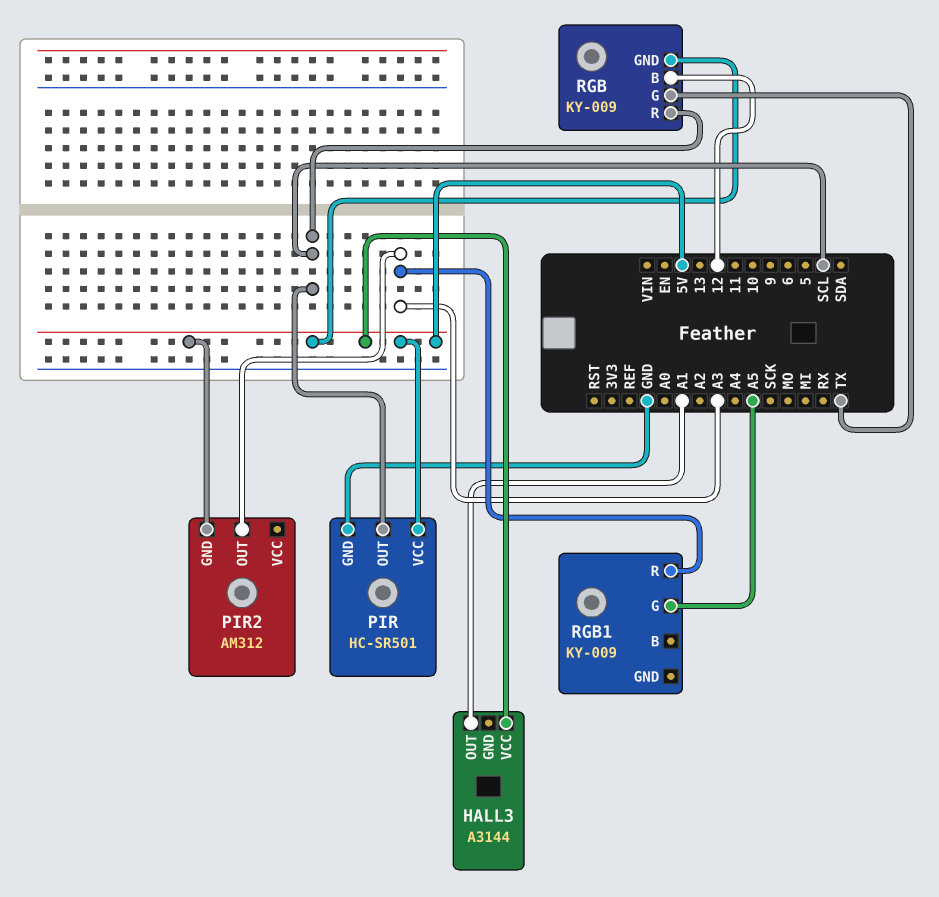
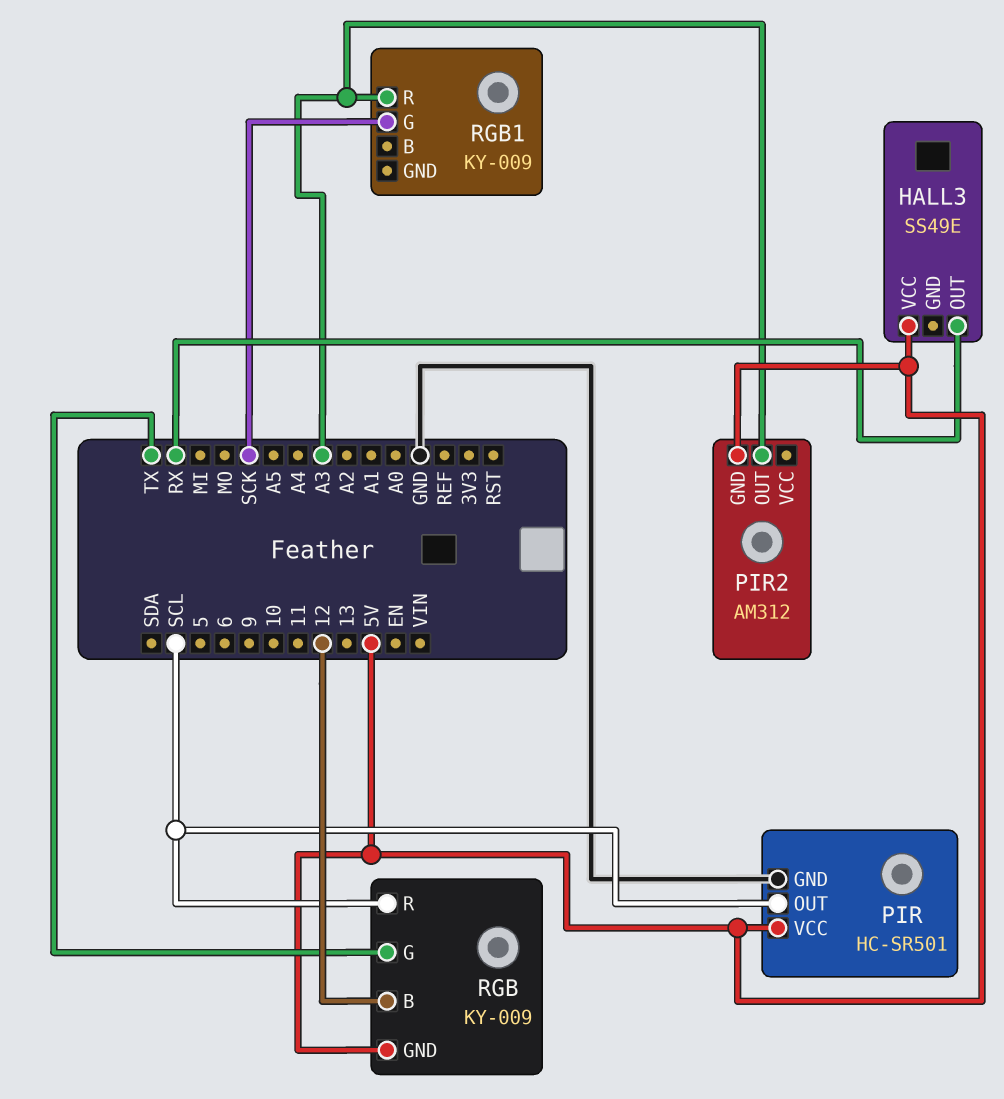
HALL3: A3144 -> SS49E
HALL3 pin OUT: A1 -> RX
RGB1 pin G: A5 -> SCK

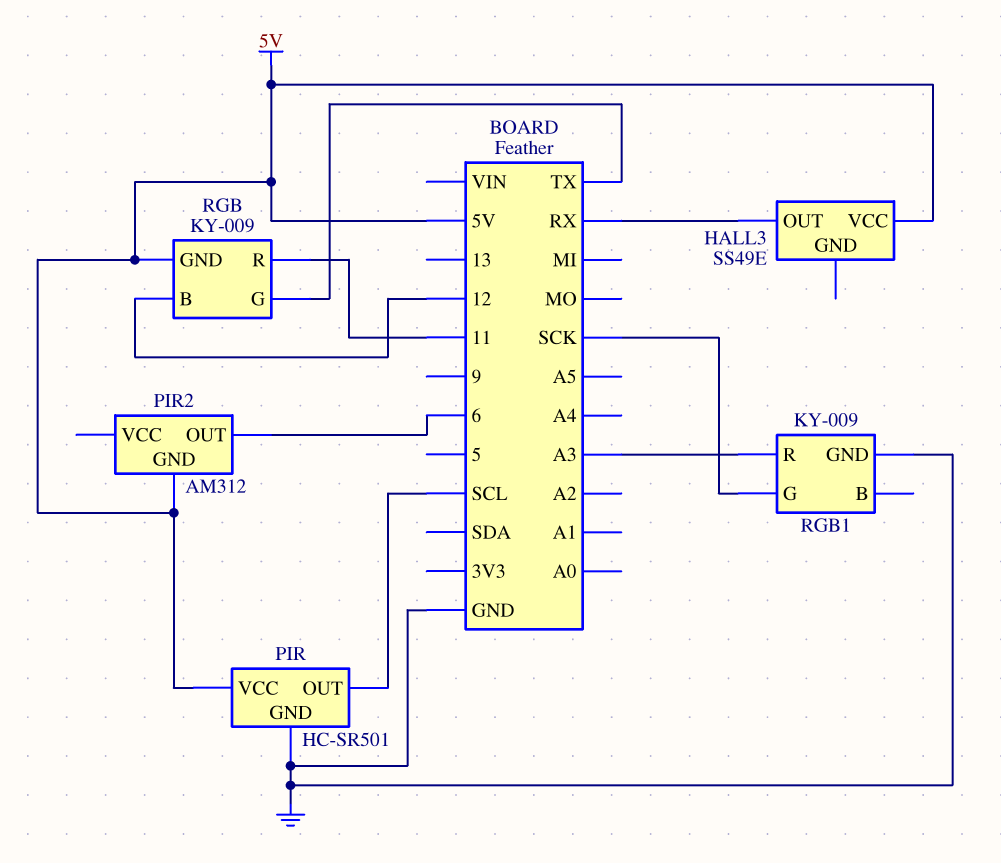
PIR2 pin OUT: A3 -> 6
RGB pin R: SCL -> 11
RGB1 pin GND: none -> GND

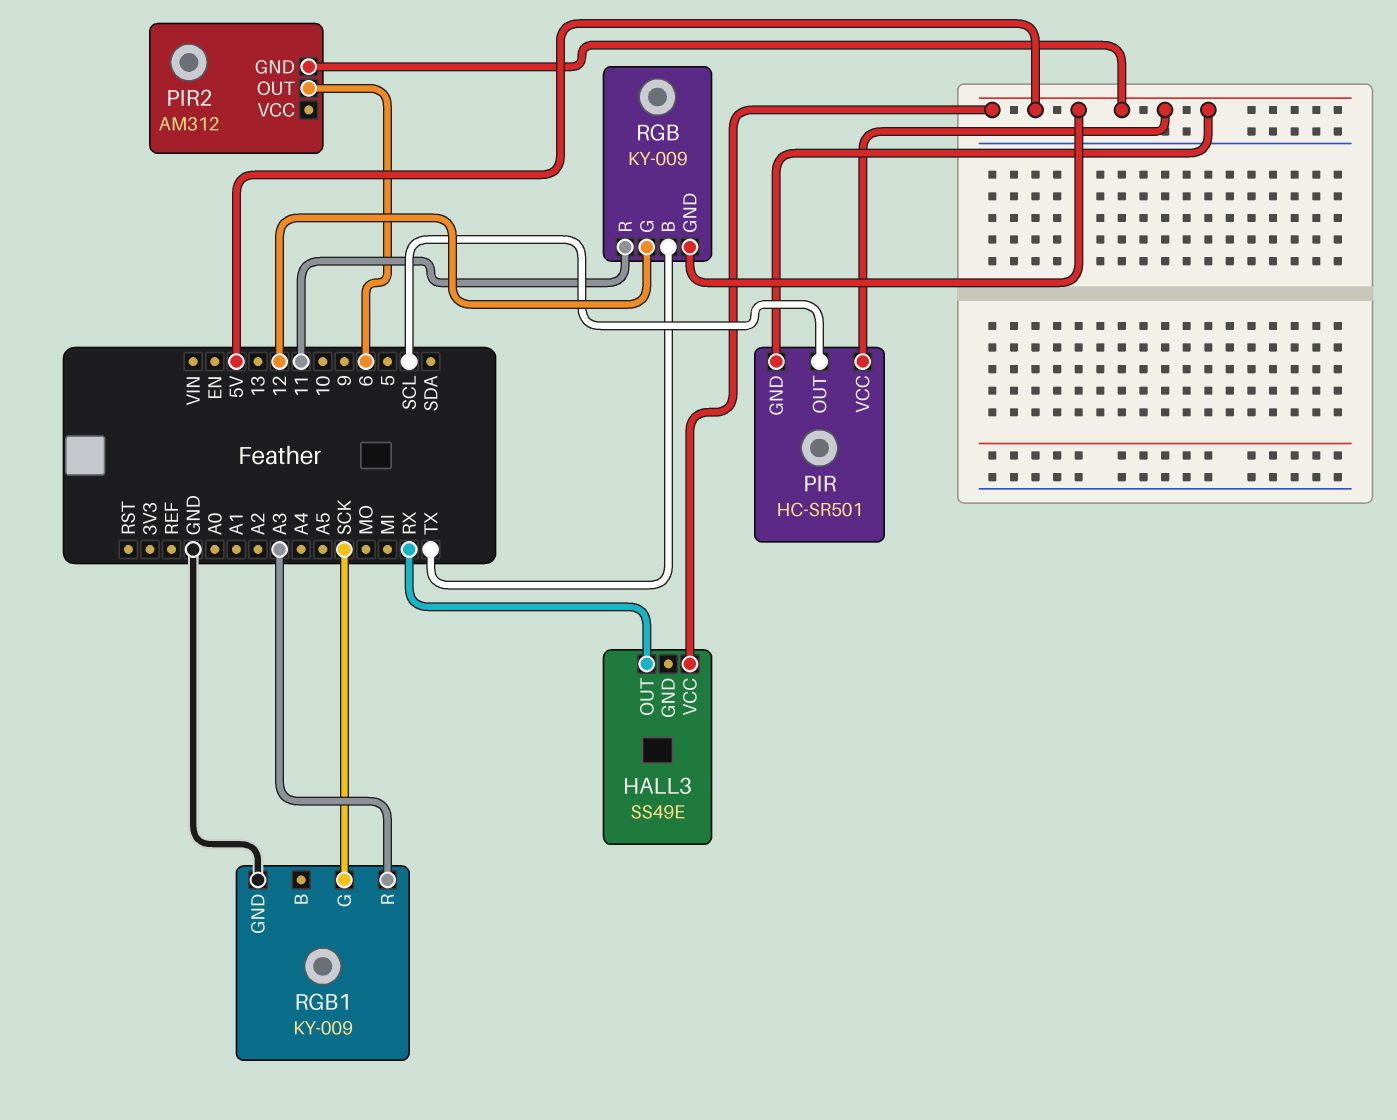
PIR pin GND: GND -> 5V
RGB pin B: 12 -> TX
RGB pin G: TX -> 12

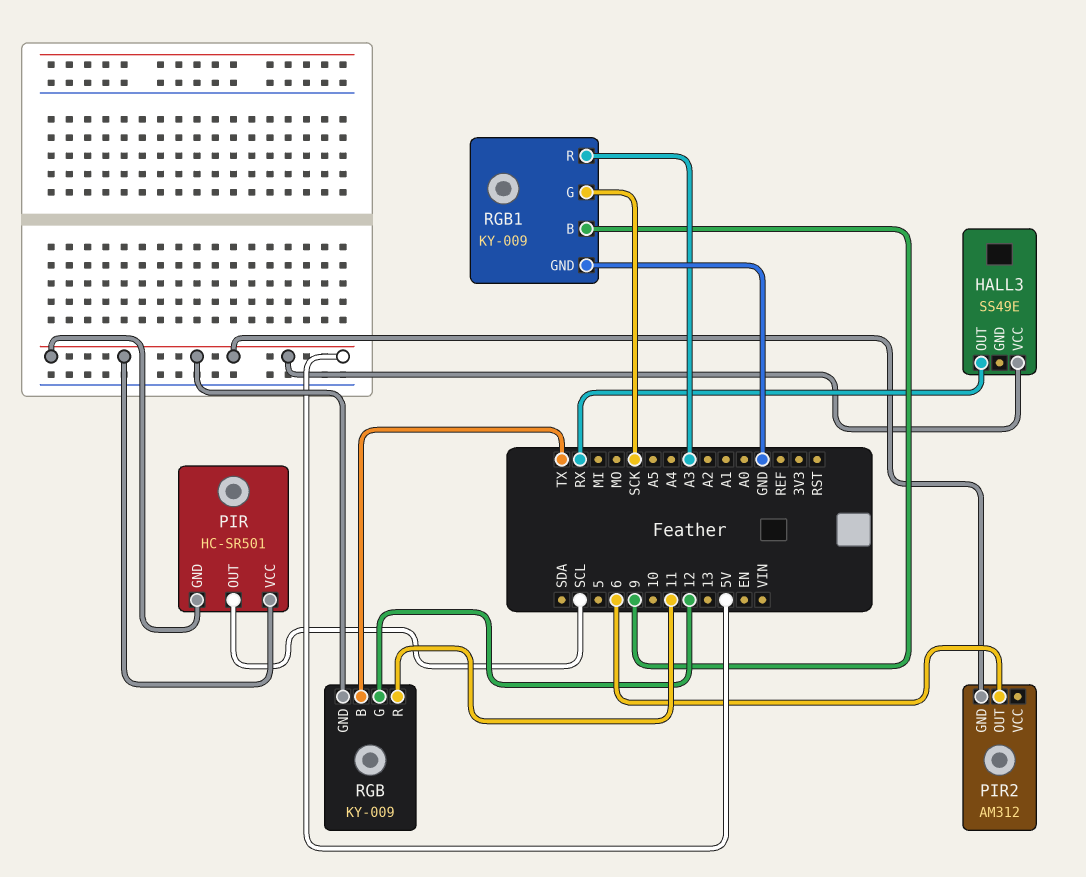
RGB1 pin B: none -> 9

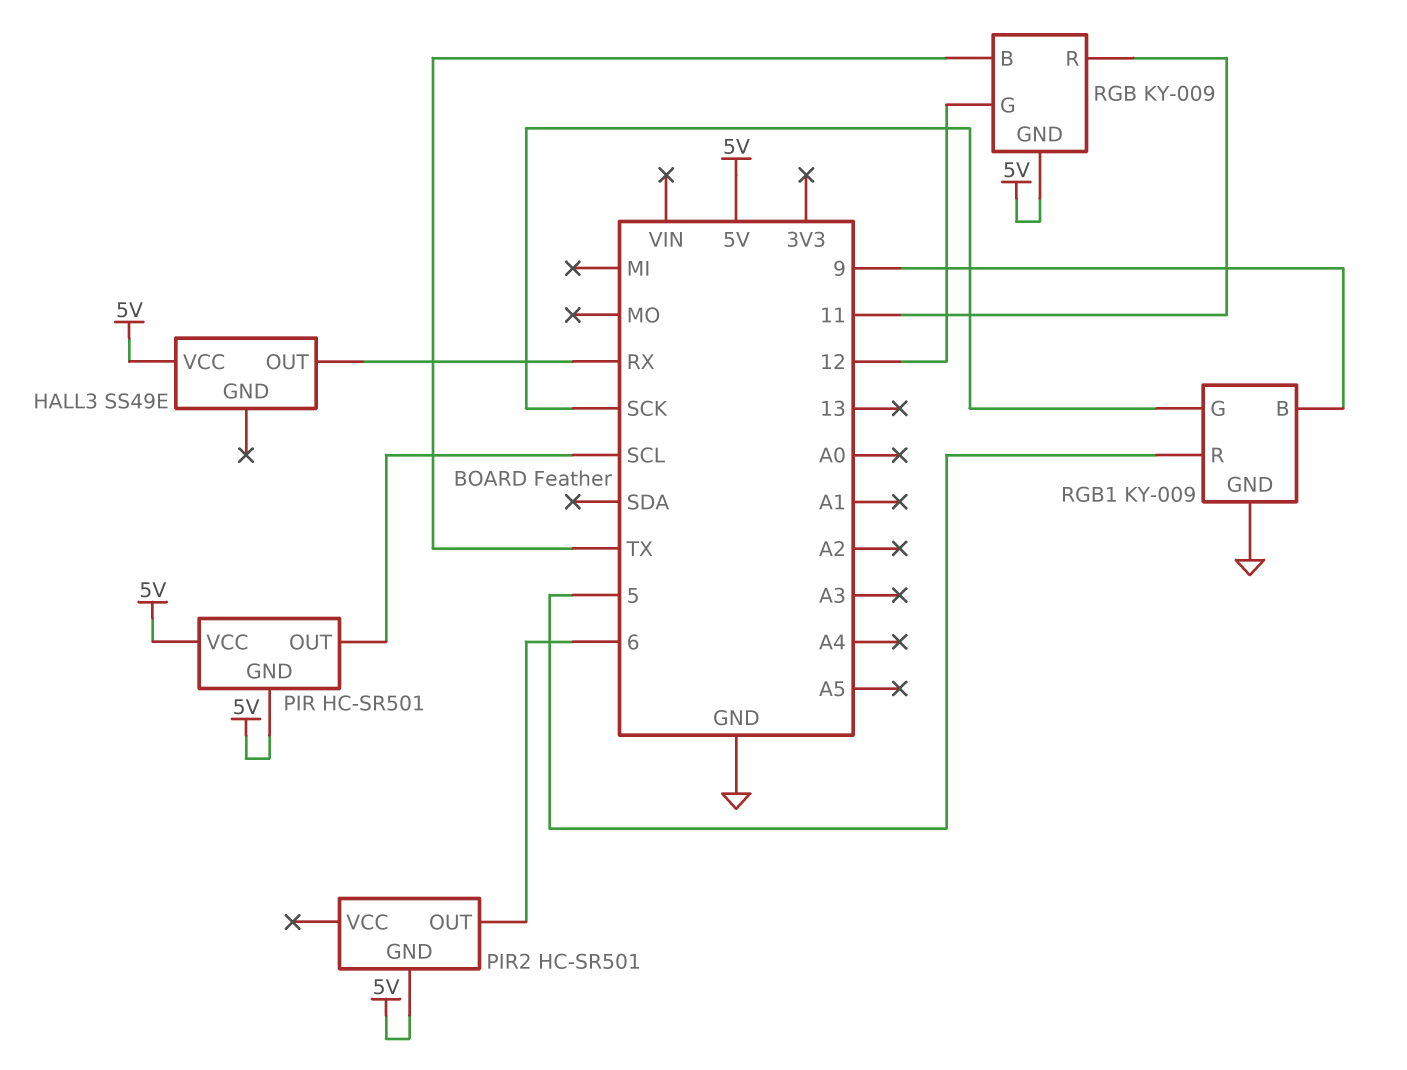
PIR2: AM312 -> HC-SR501
RGB1 pin R: A3 -> 5

